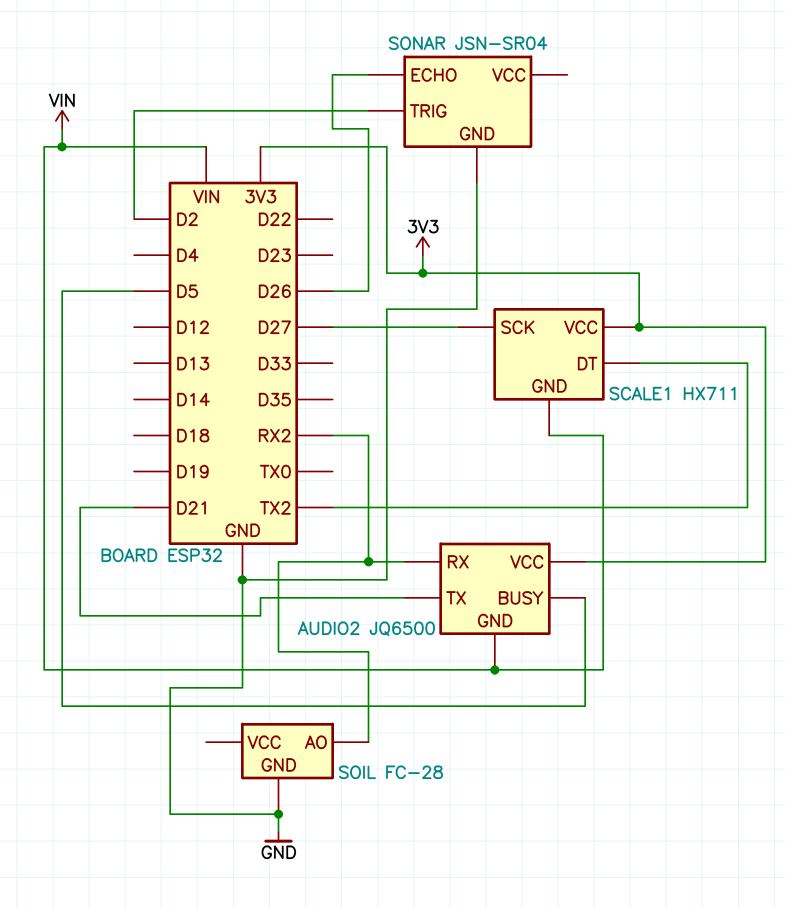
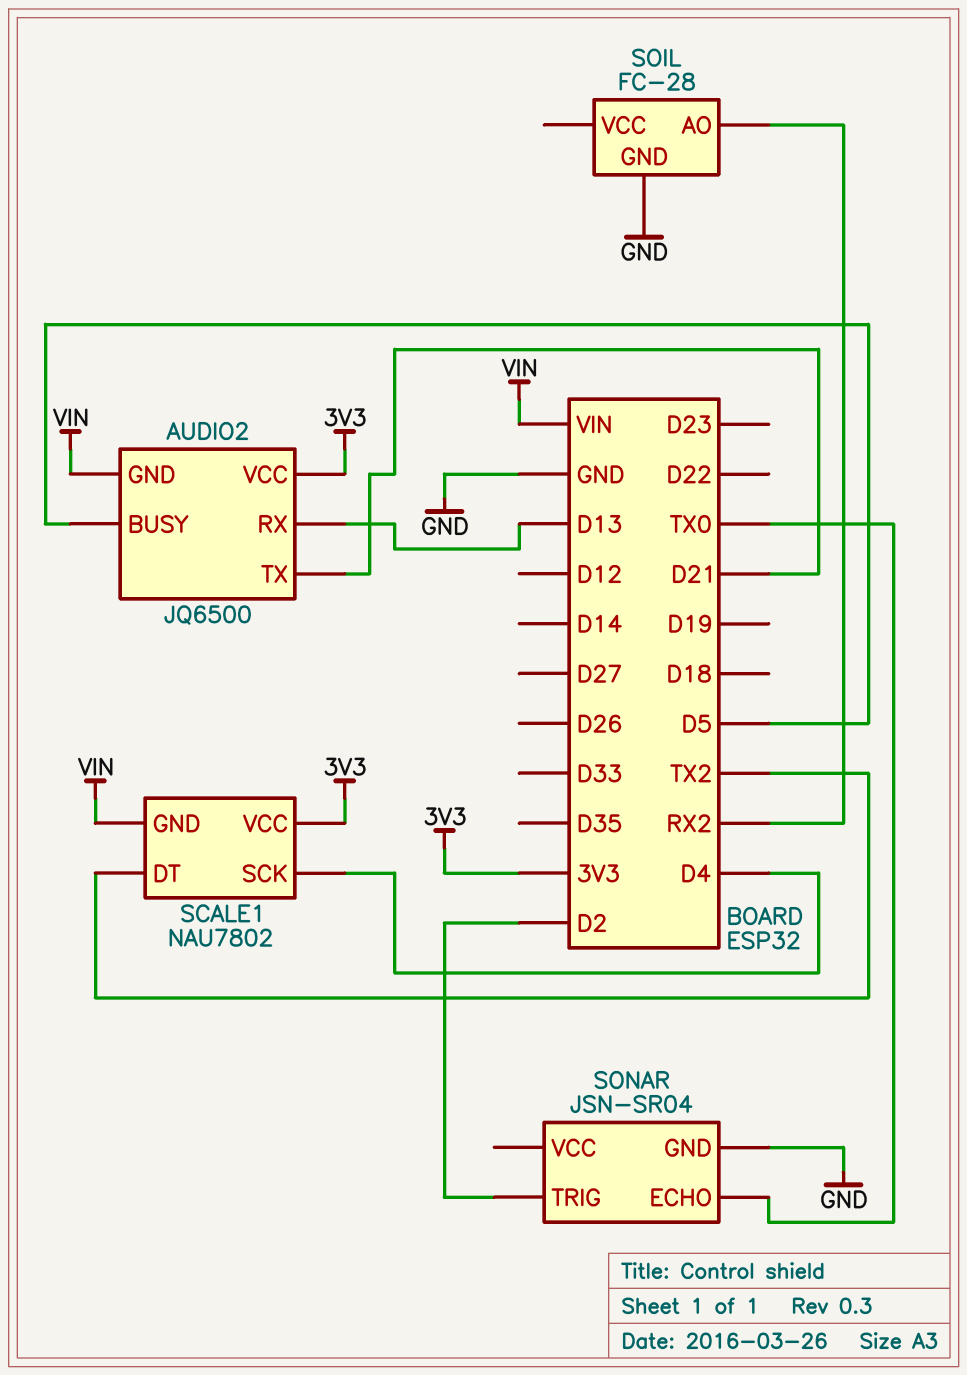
AUDIO2 pin RX: RX2 -> D13
SCALE1: HX711 -> NAU7802
SCALE1 pin SCK: D27 -> D4
SONAR pin ECHO: D26 -> TX0

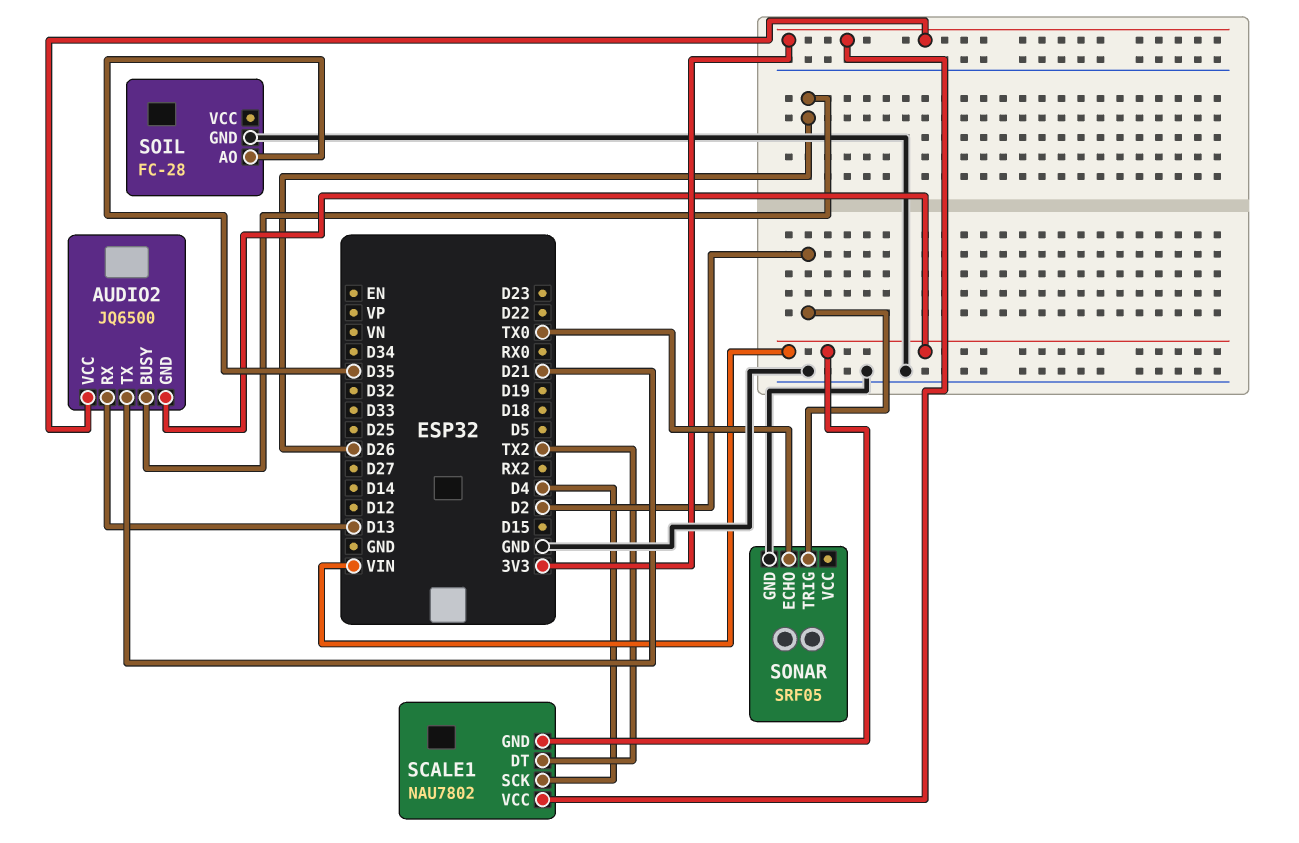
AUDIO2 pin BUSY: D5 -> D26
SOIL pin AO: RX2 -> D35
SONAR: JSN-SR04 -> SRF05

